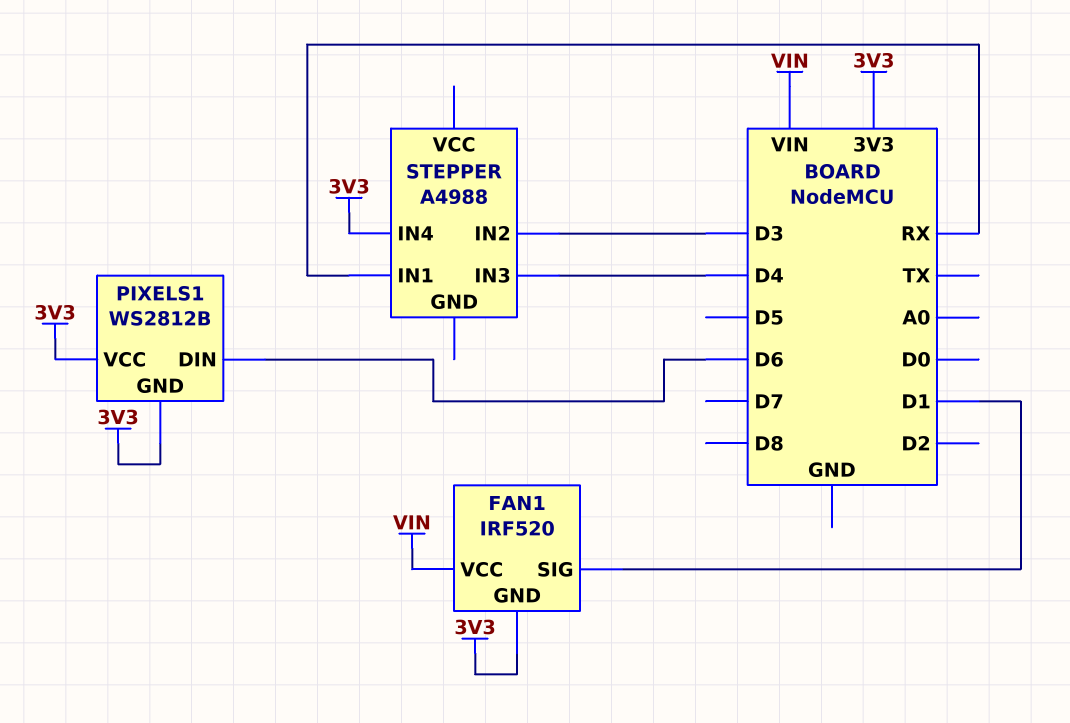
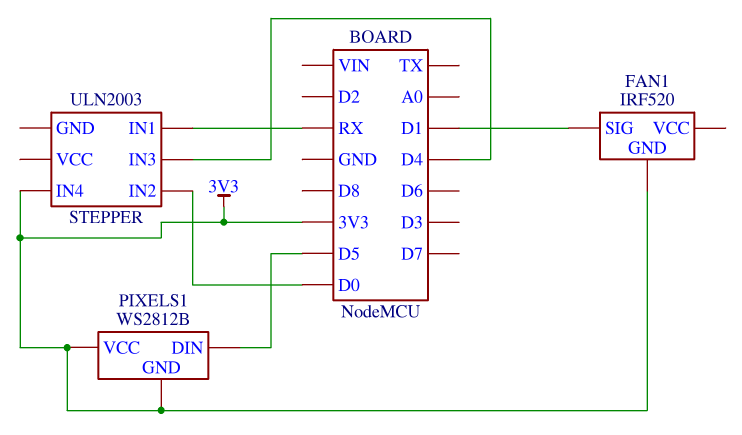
FAN1 pin VCC: VIN -> none
PIXELS1 pin DIN: D6 -> D5
STEPPER: A4988 -> ULN2003
STEPPER pin IN2: D3 -> D0

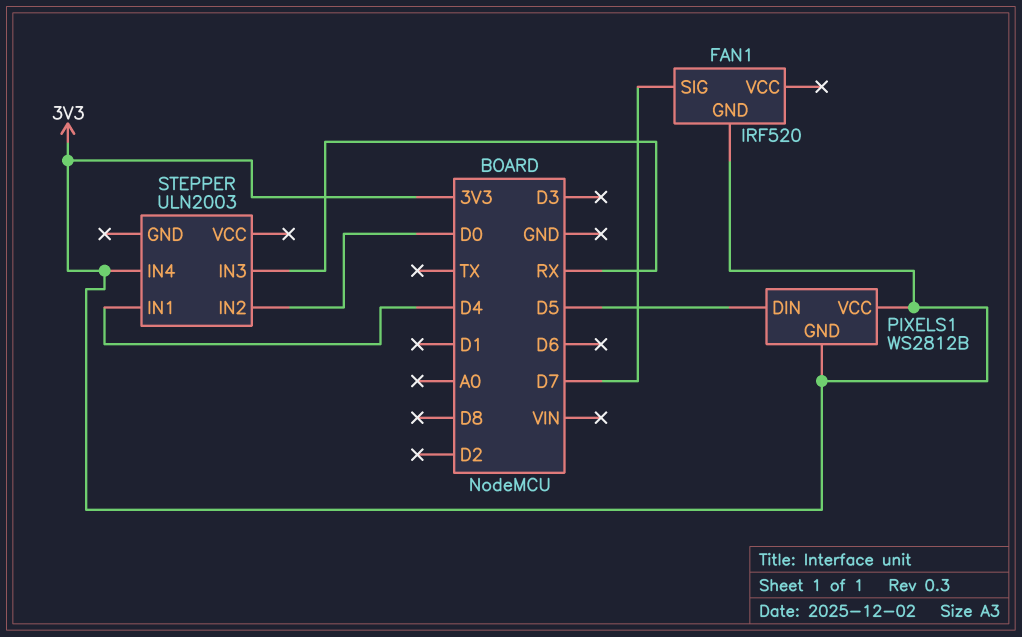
FAN1 pin SIG: D1 -> D7
STEPPER pin IN1: RX -> D4
STEPPER pin IN3: D4 -> RX

